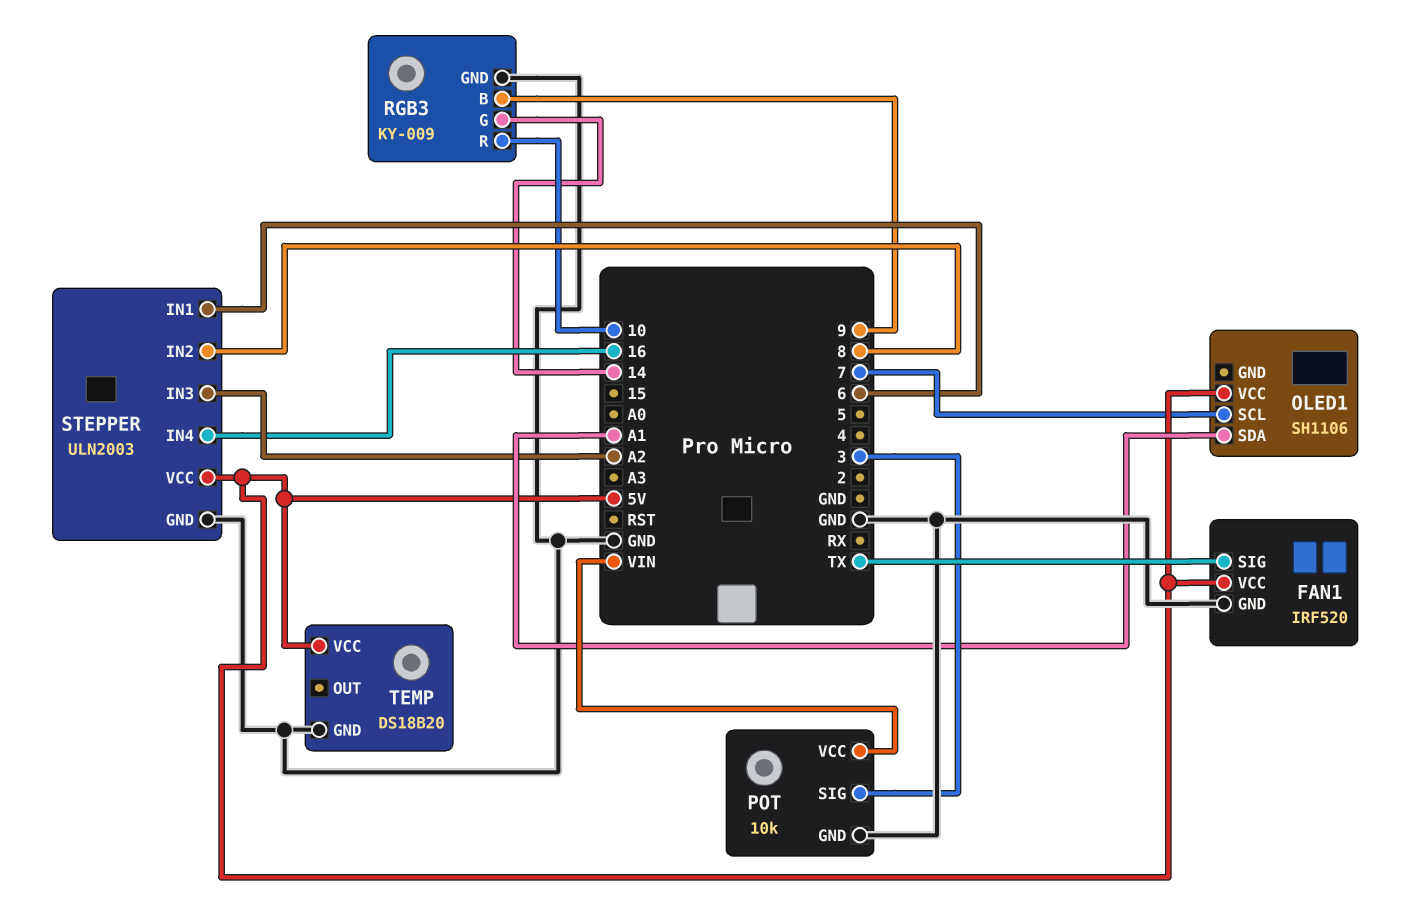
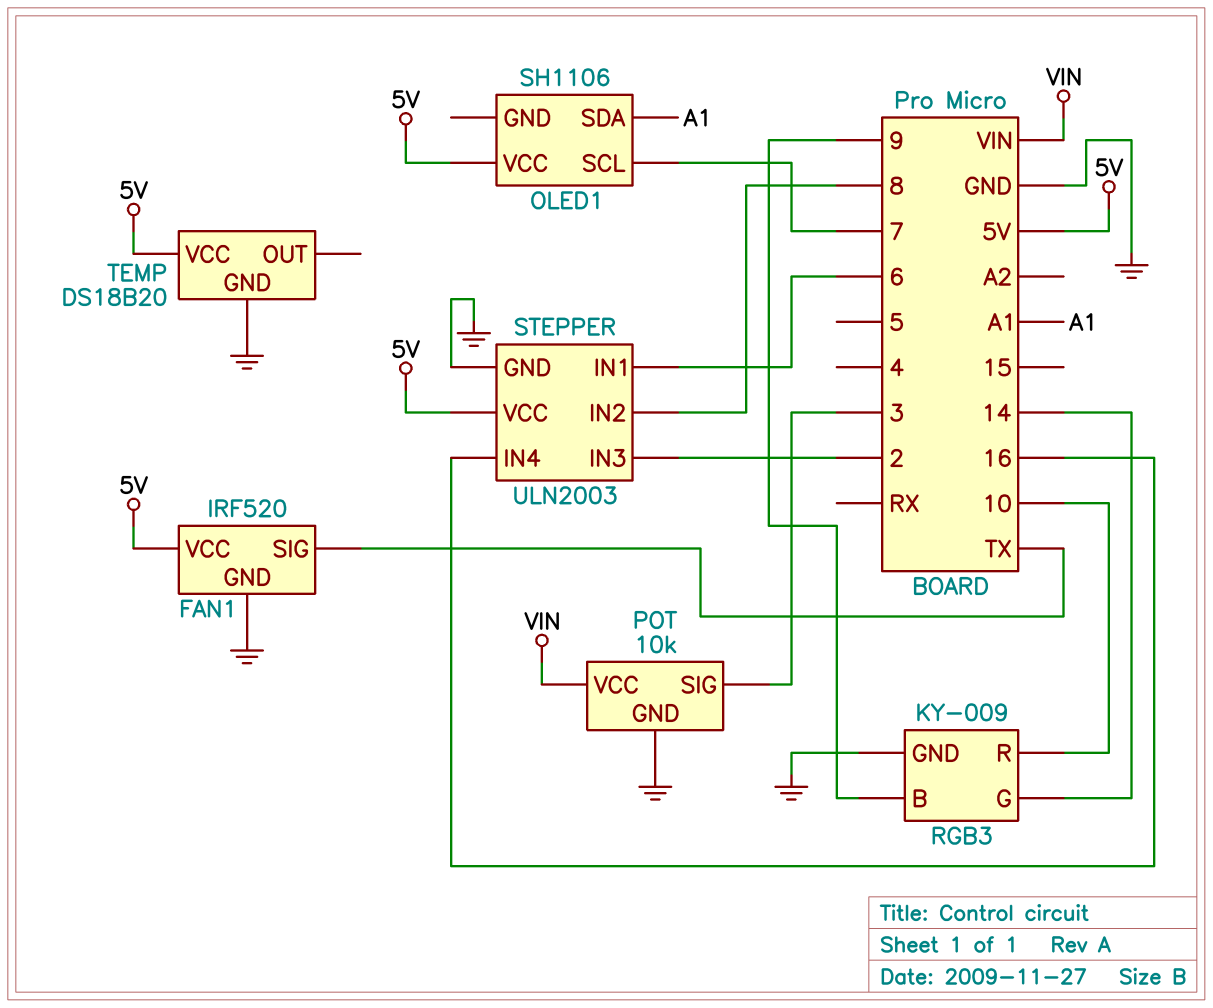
STEPPER pin IN3: A2 -> 2

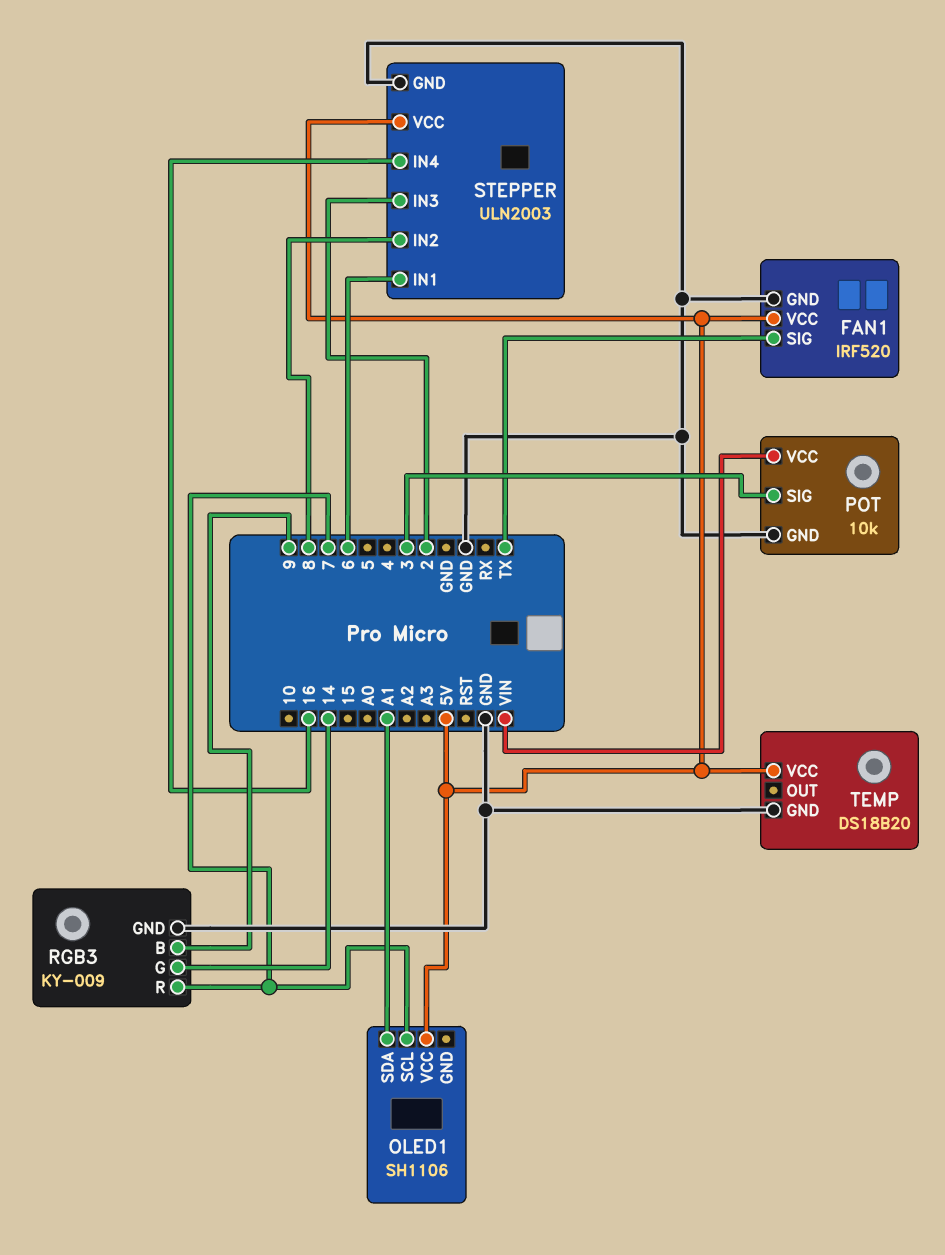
RGB3 pin R: 10 -> 7

